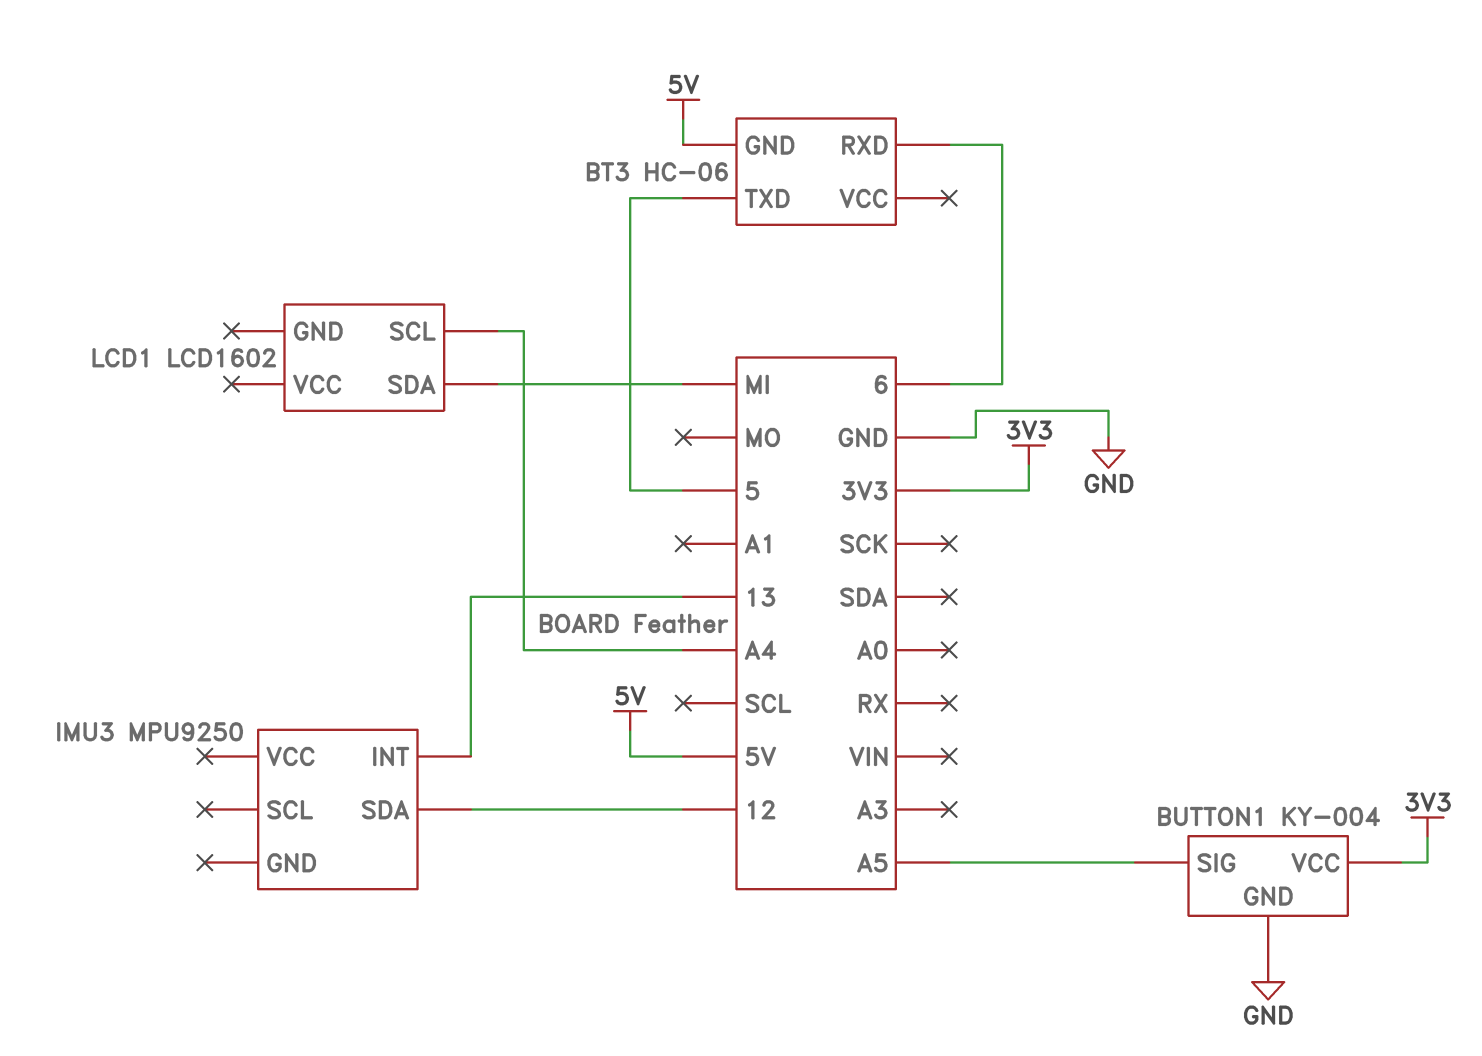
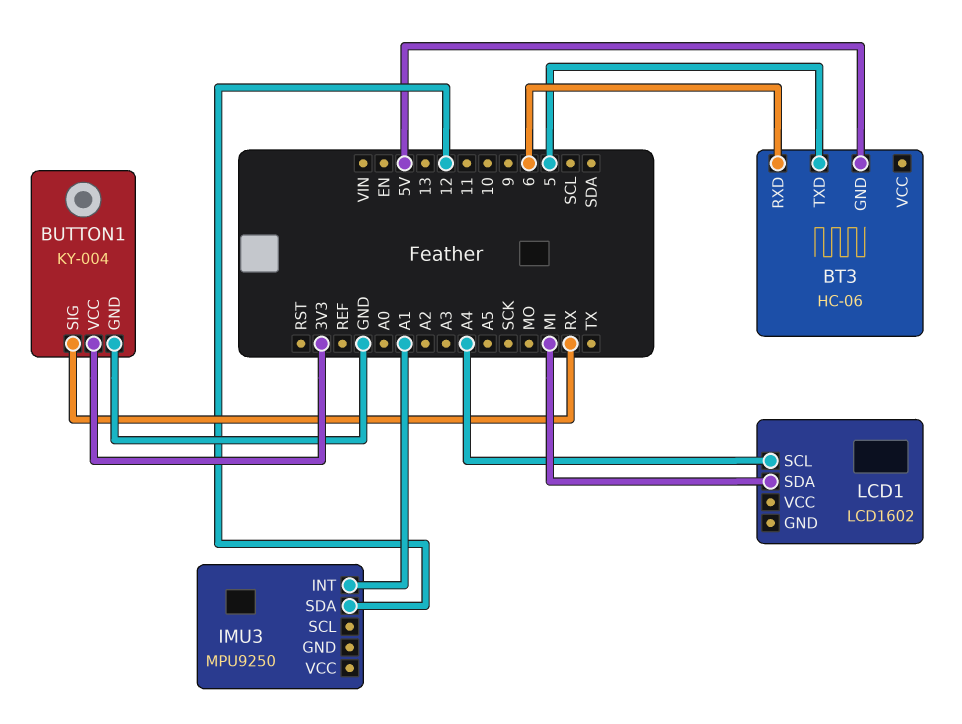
BUTTON1 pin SIG: A5 -> RX
IMU3 pin INT: 13 -> A1

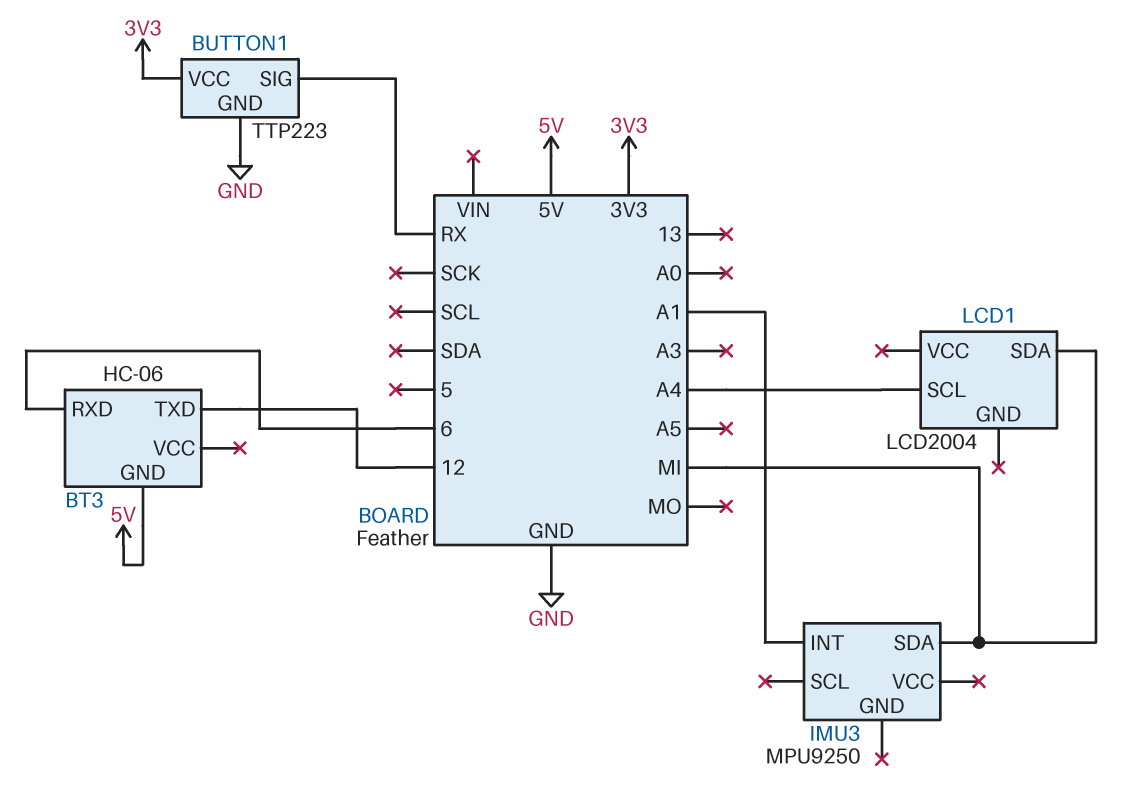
BT3 pin TXD: 5 -> 12
BUTTON1: KY-004 -> TTP223
IMU3 pin SDA: 12 -> MI
LCD1: LCD1602 -> LCD2004

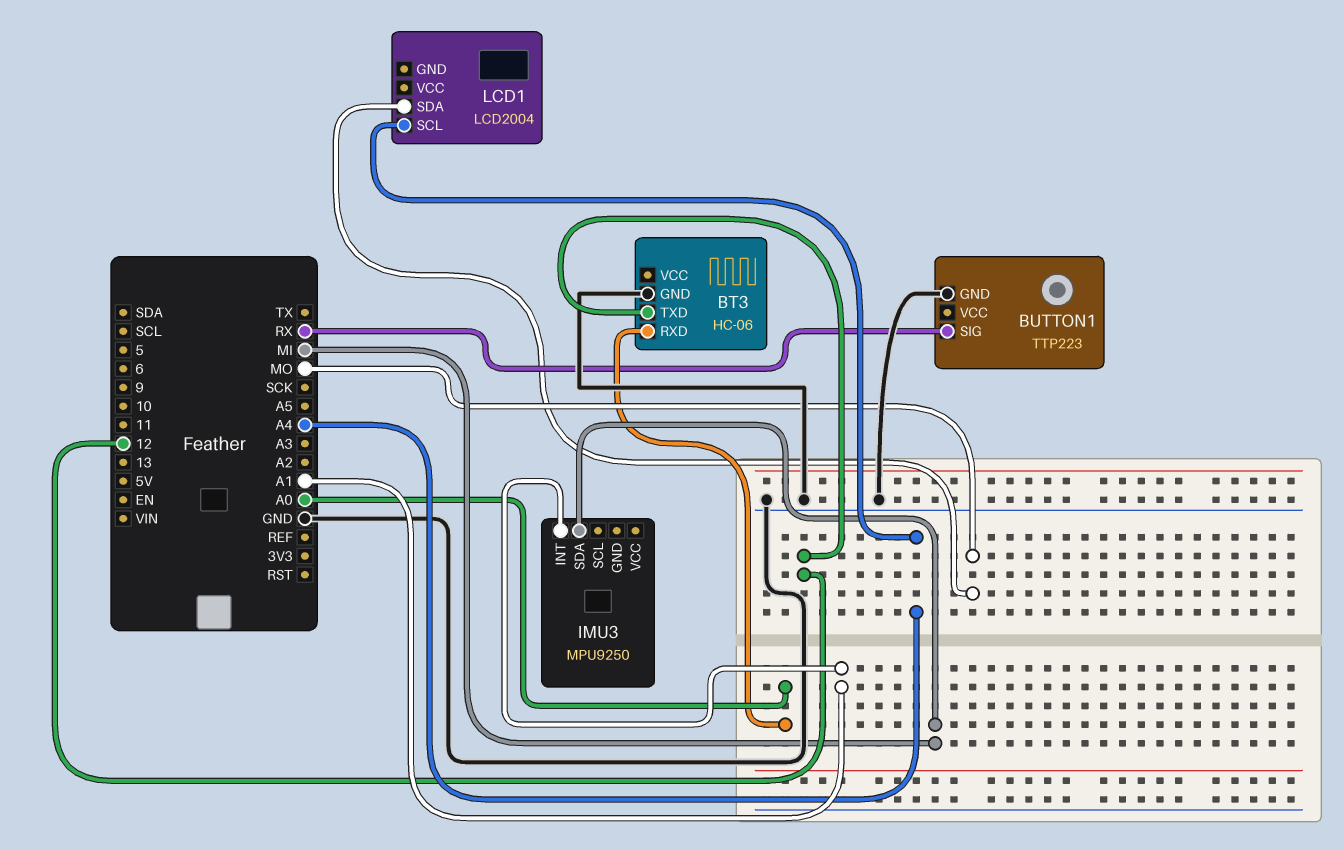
BT3 pin GND: 5V -> GND
BT3 pin RXD: 6 -> A0
BUTTON1 pin VCC: 3V3 -> none
LCD1 pin SDA: MI -> MO

